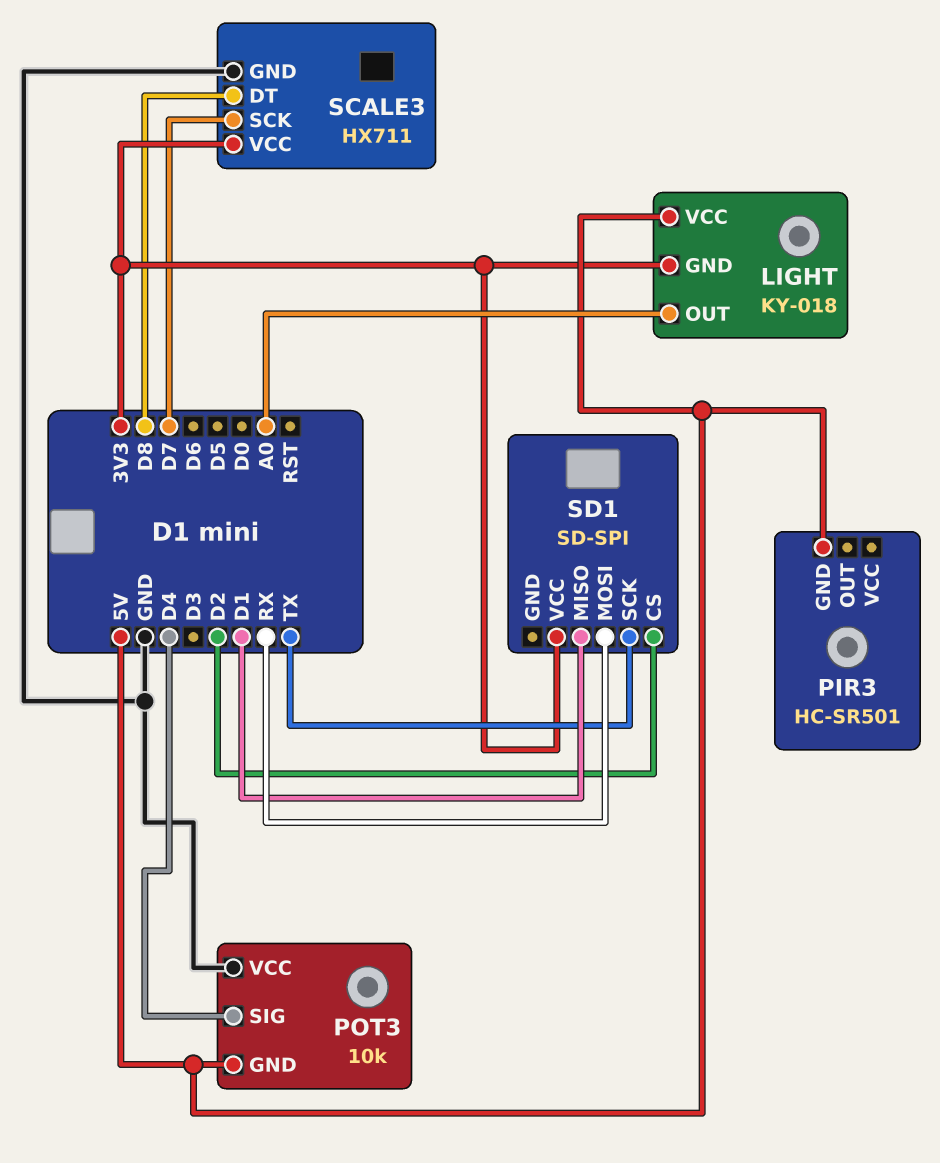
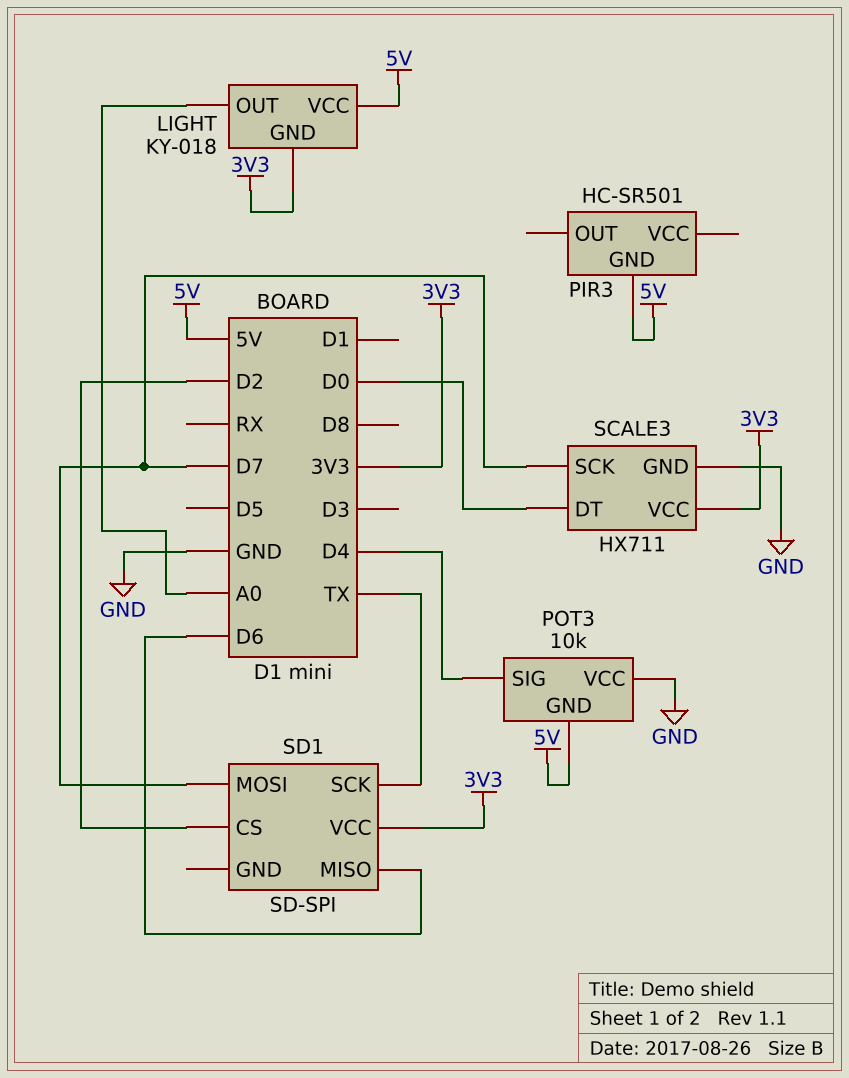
SCALE3 pin DT: D8 -> D0
SD1 pin MISO: D1 -> D6
SD1 pin MOSI: RX -> D7

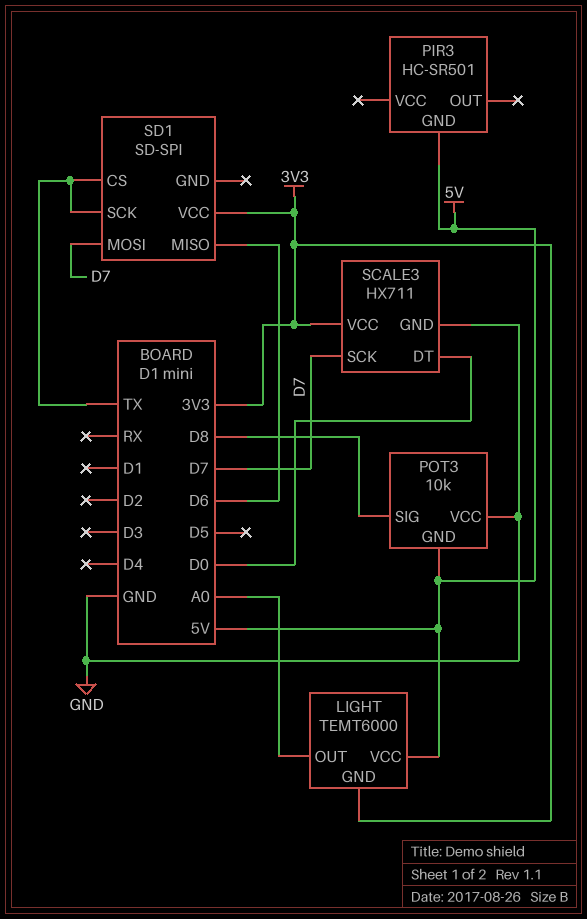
LIGHT: KY-018 -> TEMT6000
POT3 pin SIG: D4 -> D8
SD1 pin CS: D2 -> TX

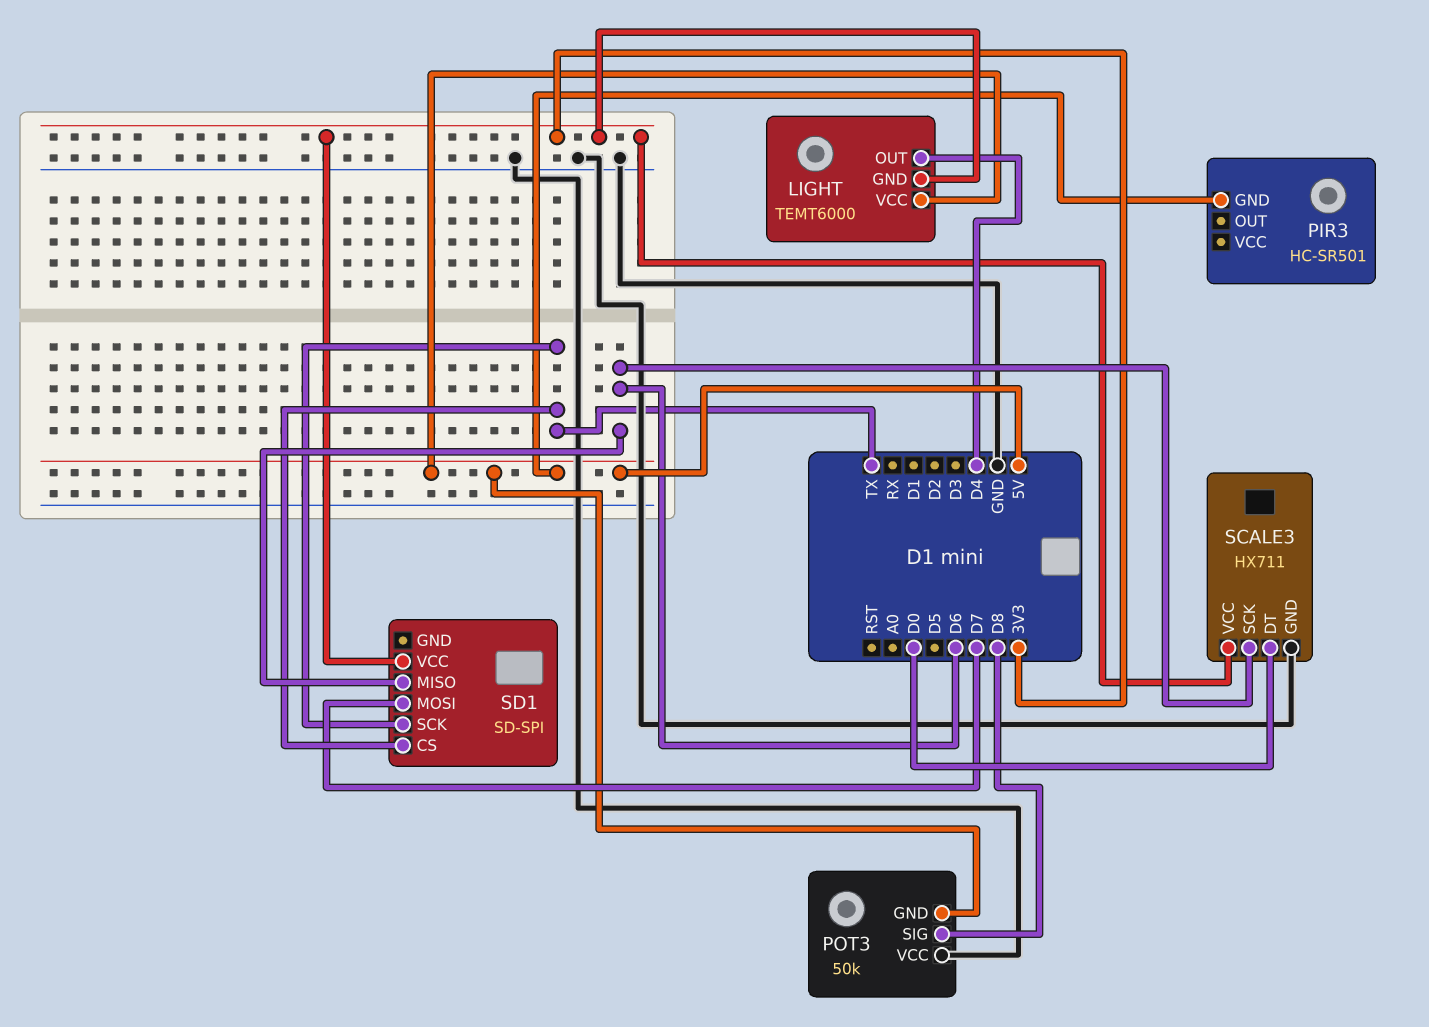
LIGHT pin OUT: A0 -> D4
POT3: 10k -> 50k
SCALE3 pin SCK: D7 -> D6

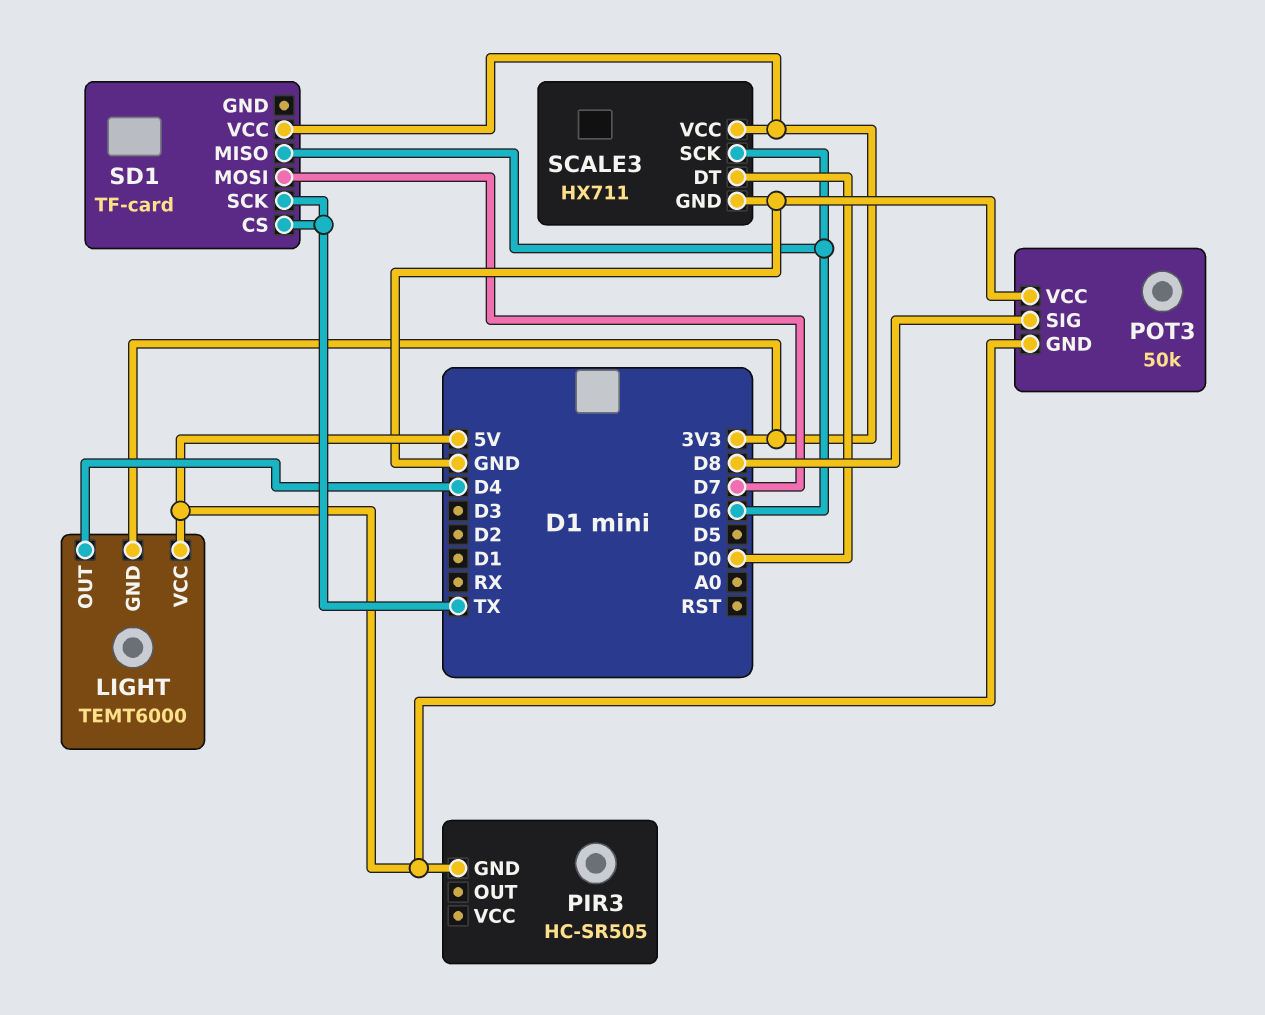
PIR3: HC-SR501 -> HC-SR505
SD1: SD-SPI -> TF-card

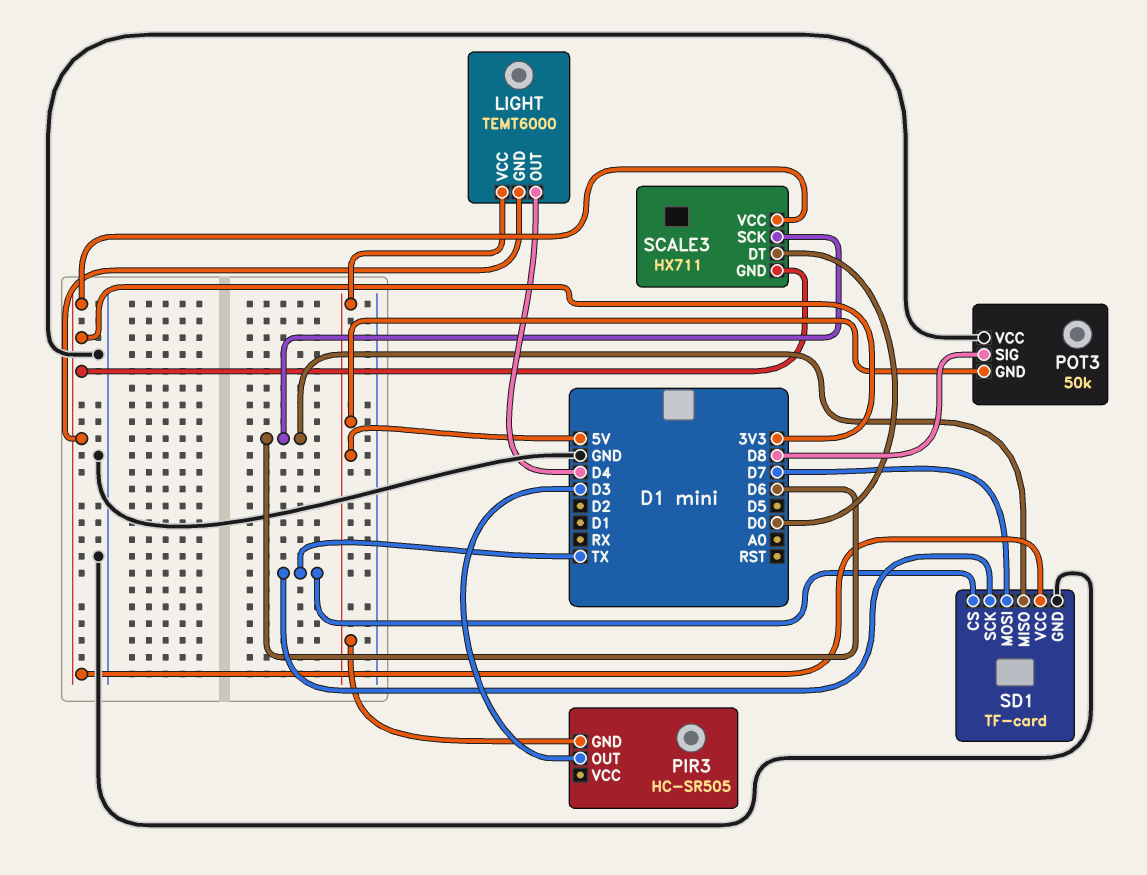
PIR3 pin OUT: none -> D3
SCALE3 pin GND: GND -> 3V3
SD1 pin GND: none -> GND

